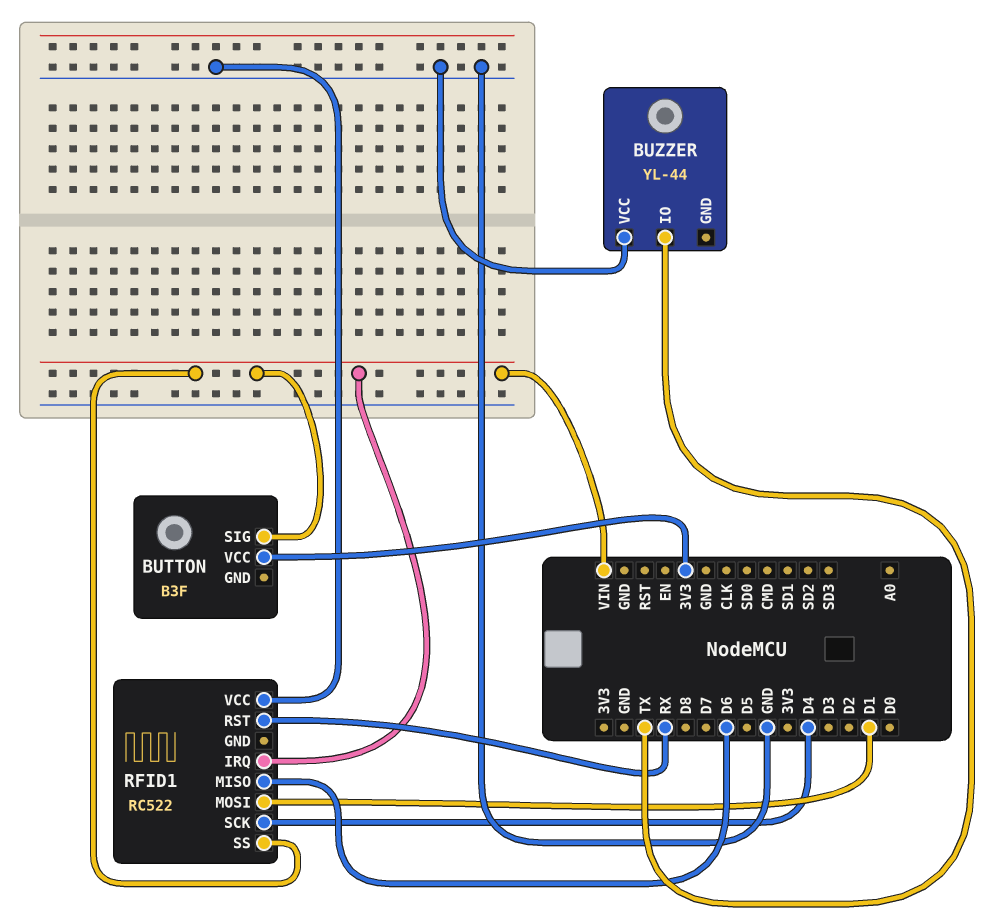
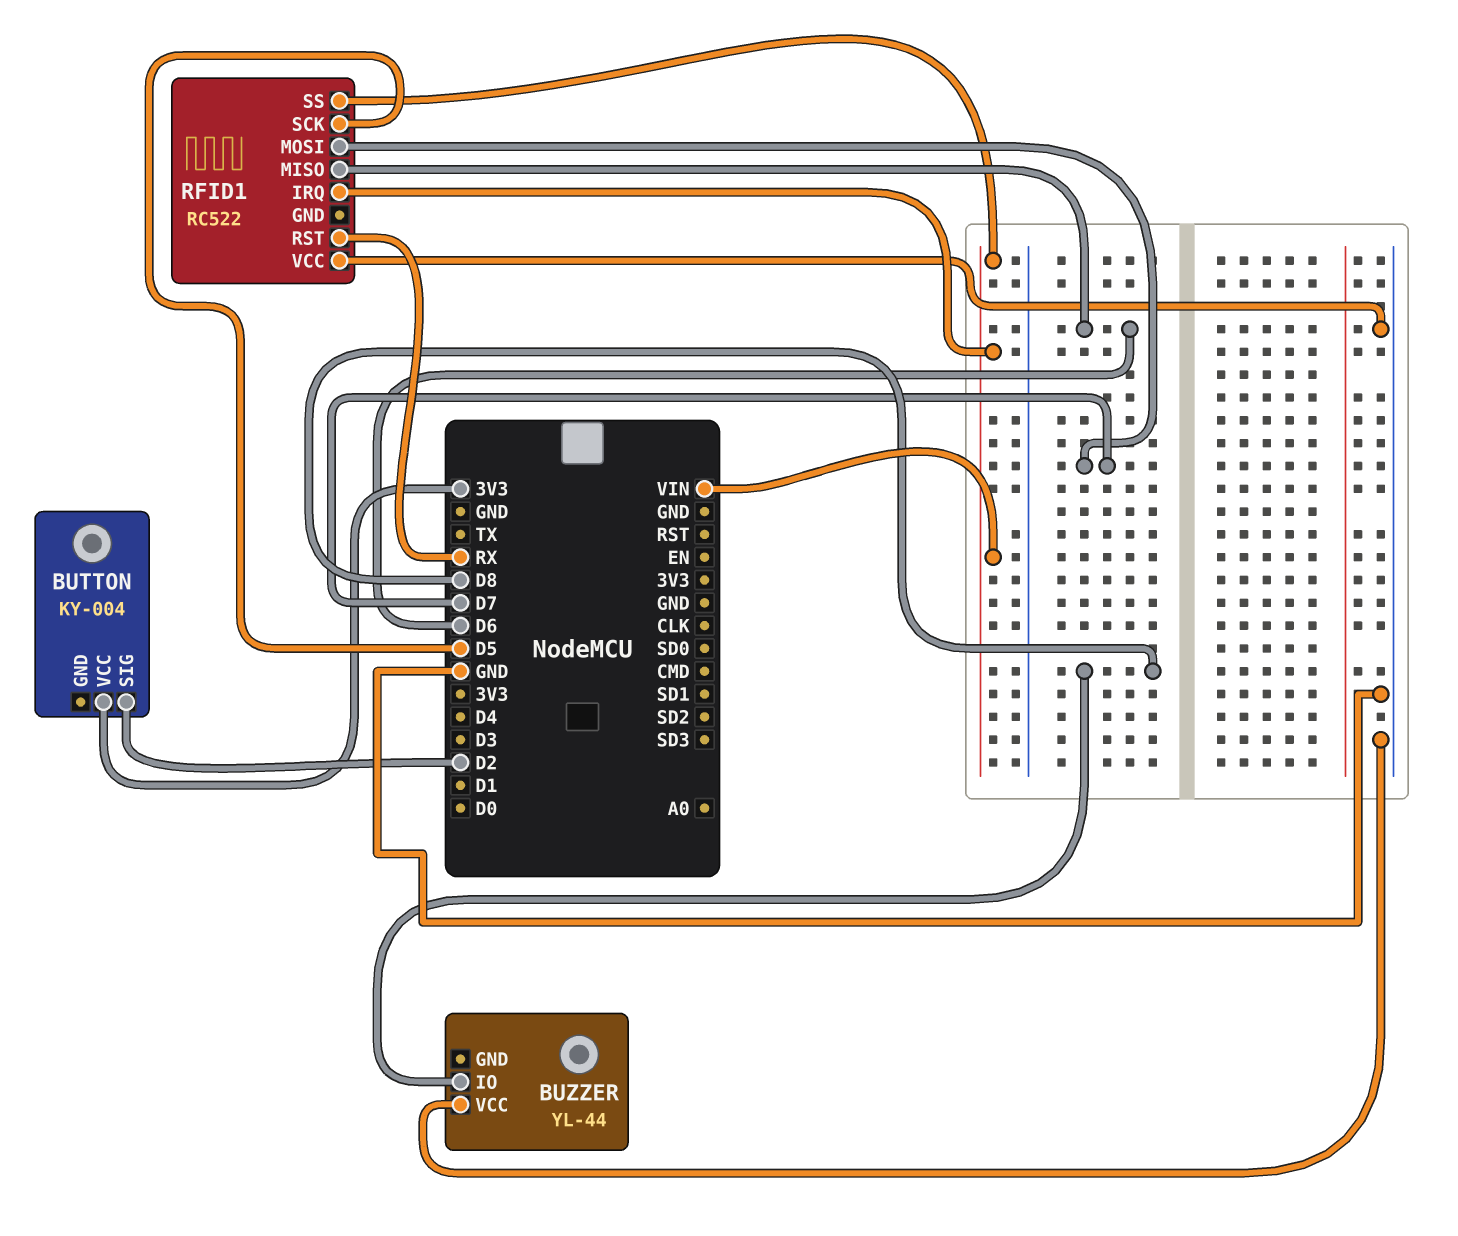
BUTTON: B3F -> KY-004
BUTTON pin SIG: VIN -> D2
BUZZER pin IO: TX -> D8
RFID1 pin MOSI: D1 -> D7
RFID1 pin SCK: D4 -> D5

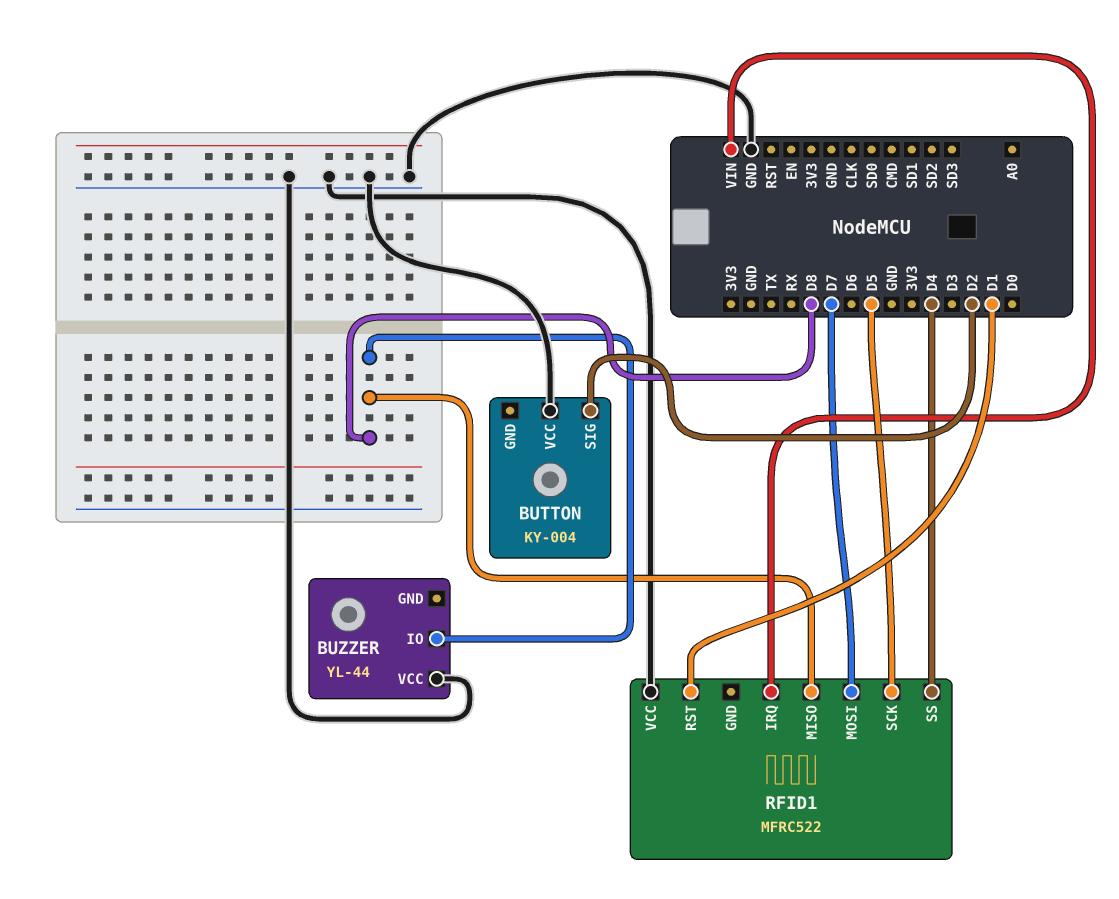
BUTTON pin VCC: 3V3 -> GND
RFID1: RC522 -> MFRC522
RFID1 pin MISO: D6 -> D8
RFID1 pin RST: RX -> D1
RFID1 pin SS: VIN -> D4

